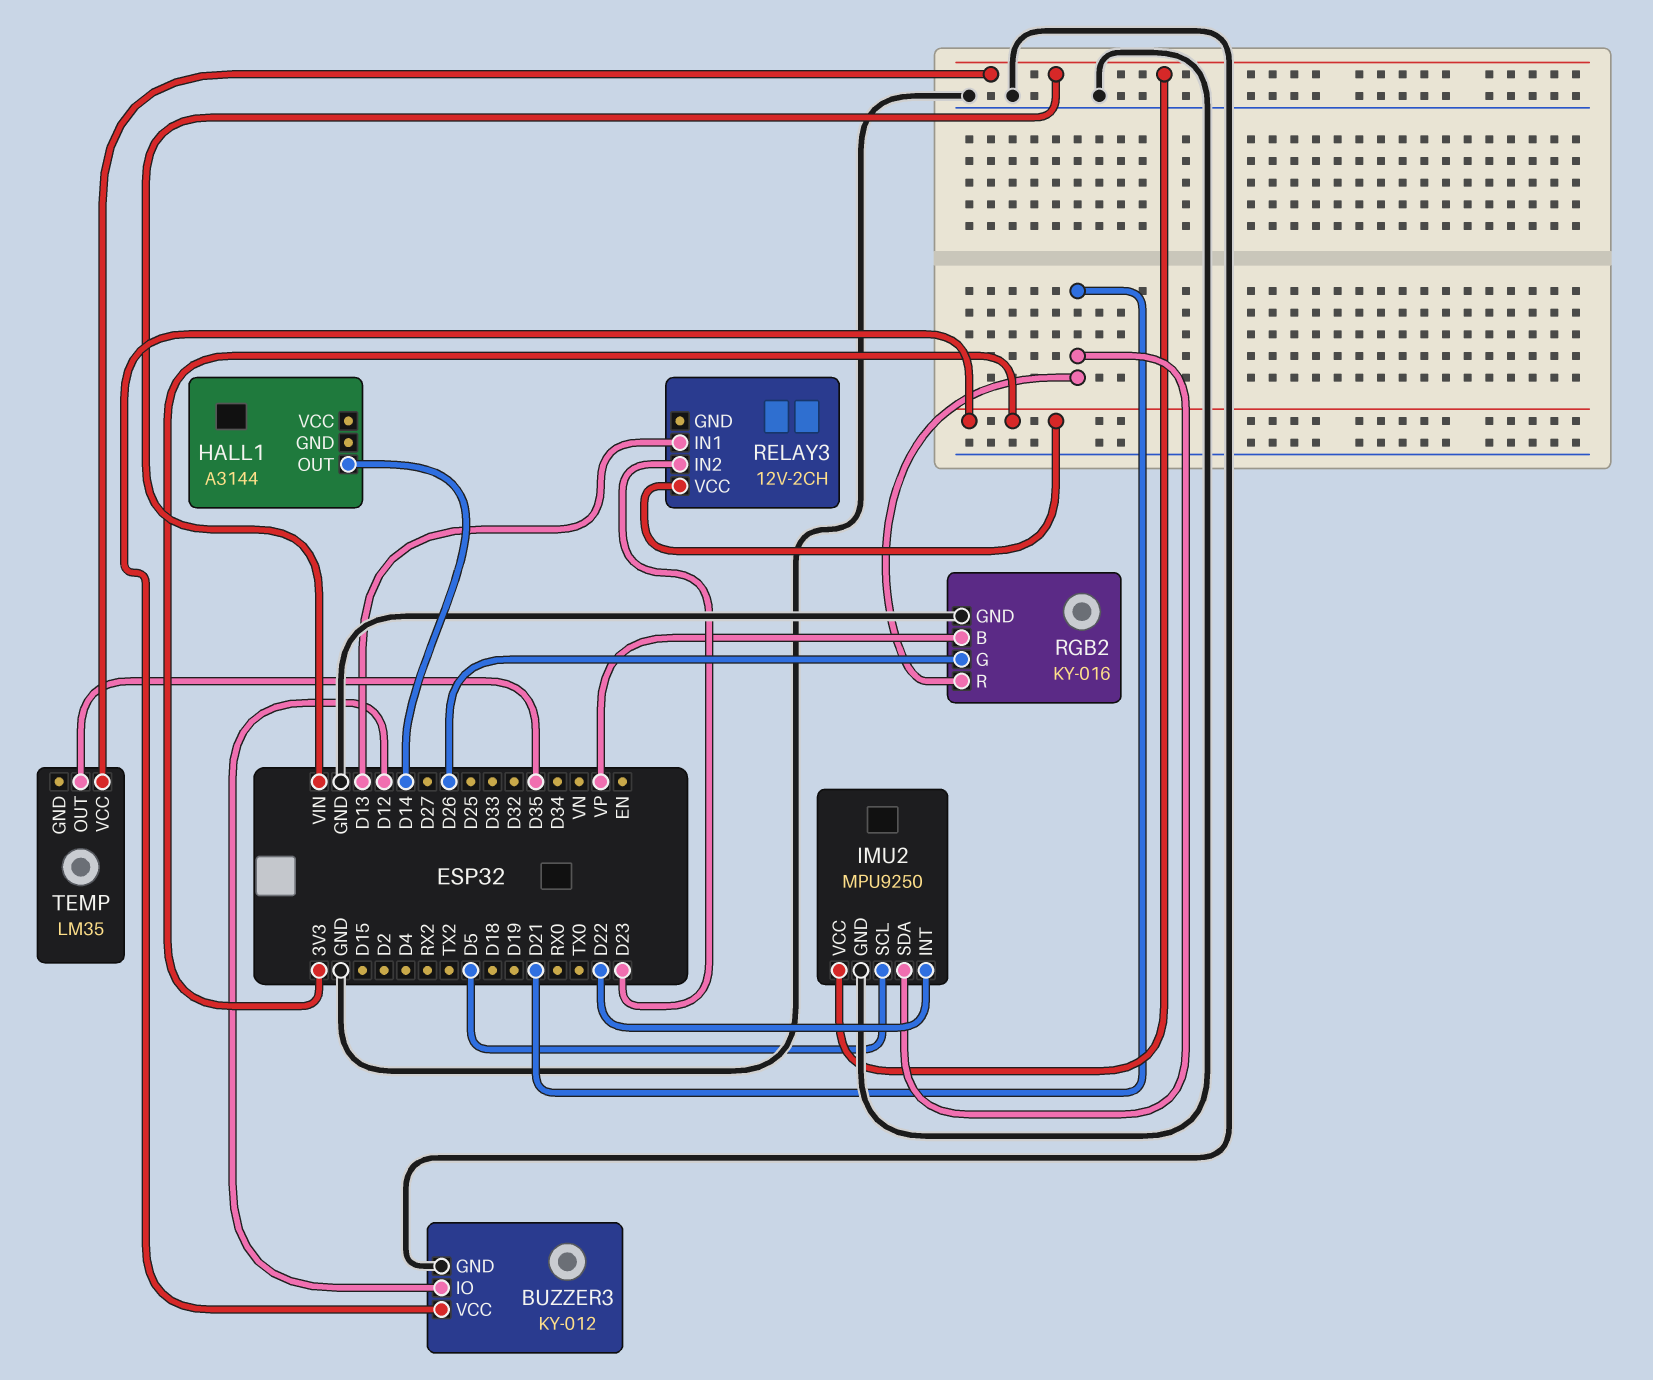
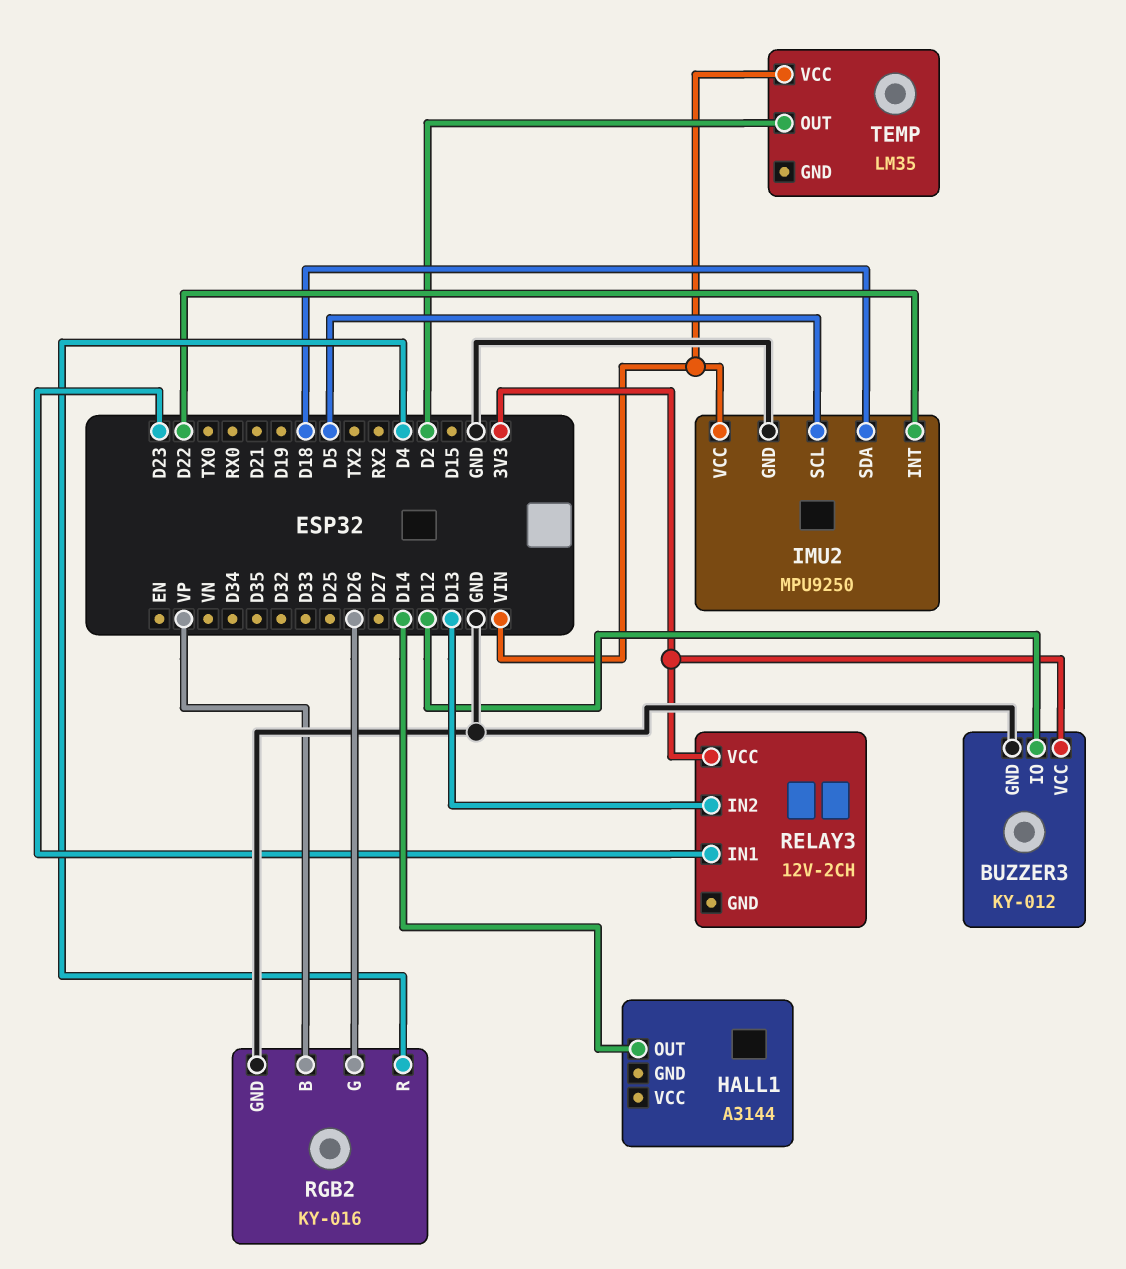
IMU2 pin SDA: D21 -> D18
RELAY3 pin IN1: D13 -> D23
RELAY3 pin IN2: D23 -> D13
RGB2 pin R: D21 -> D4
TEMP pin OUT: D35 -> D2

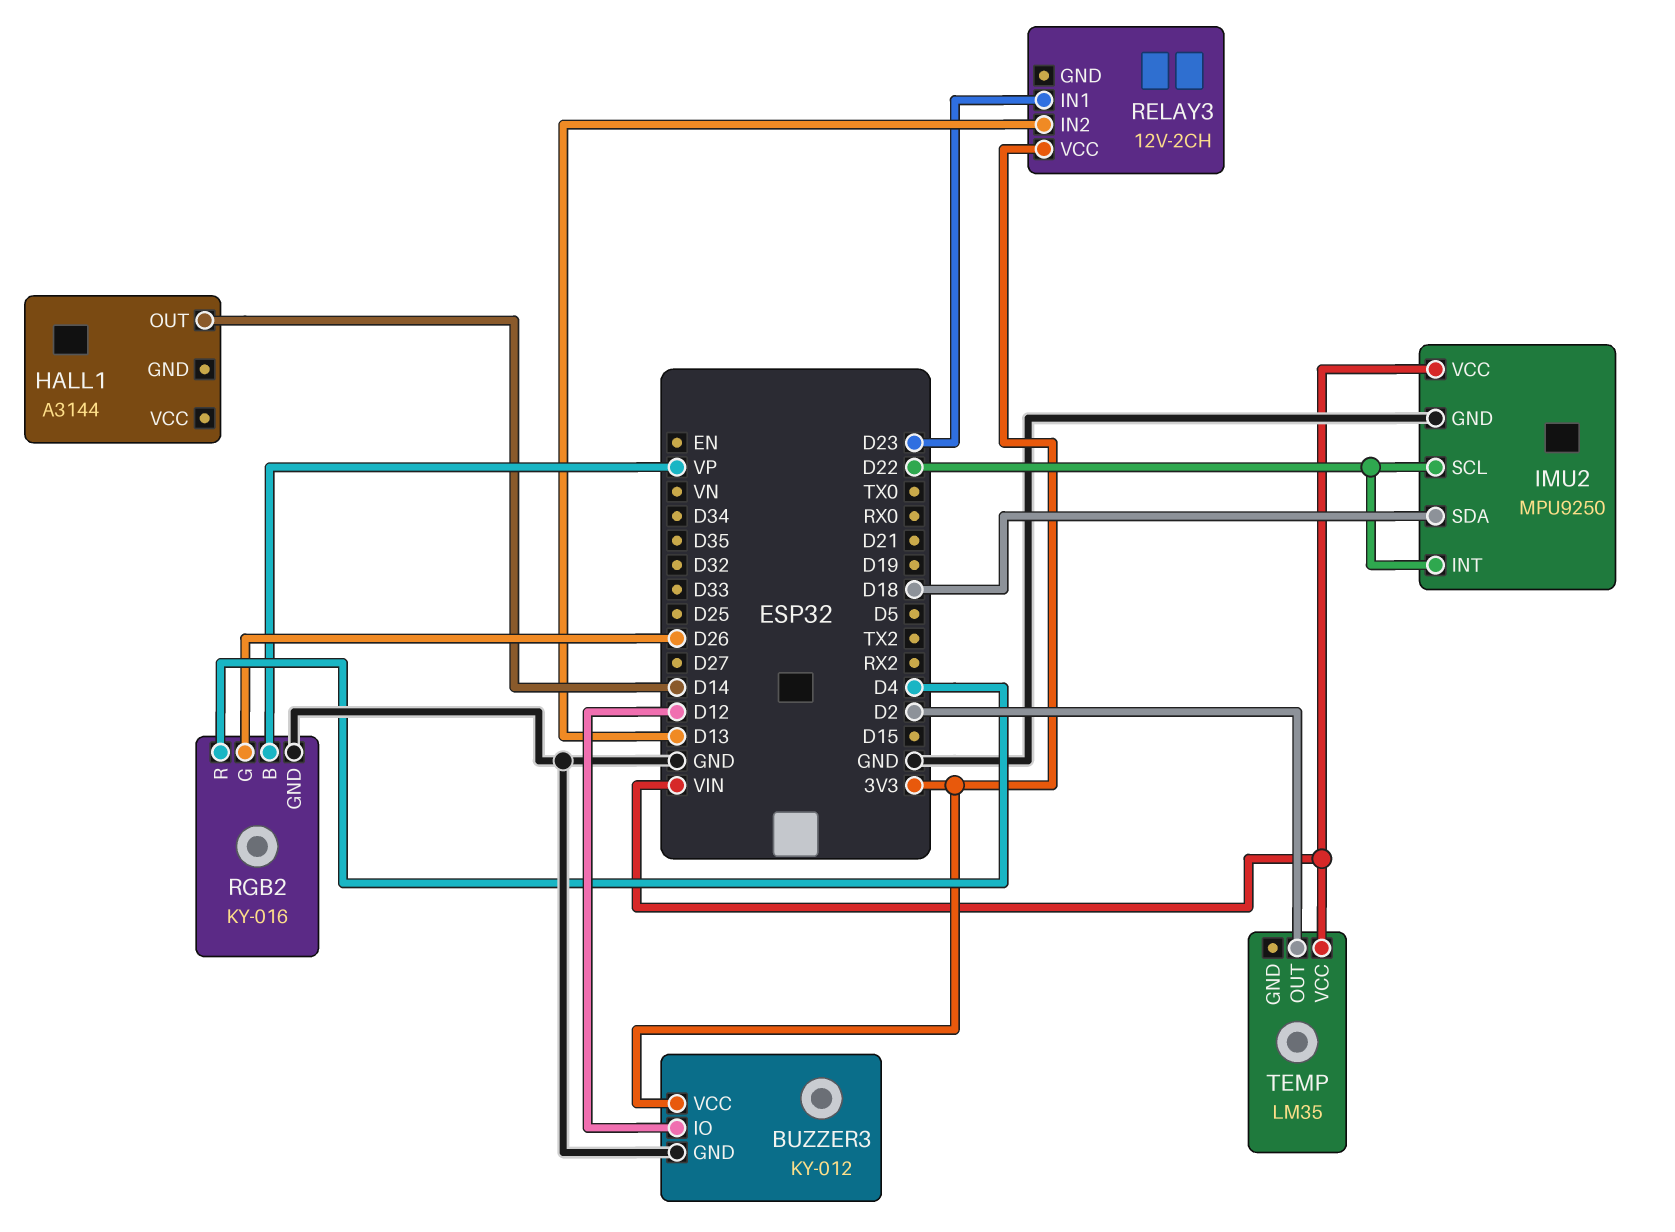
IMU2 pin SCL: D5 -> D22

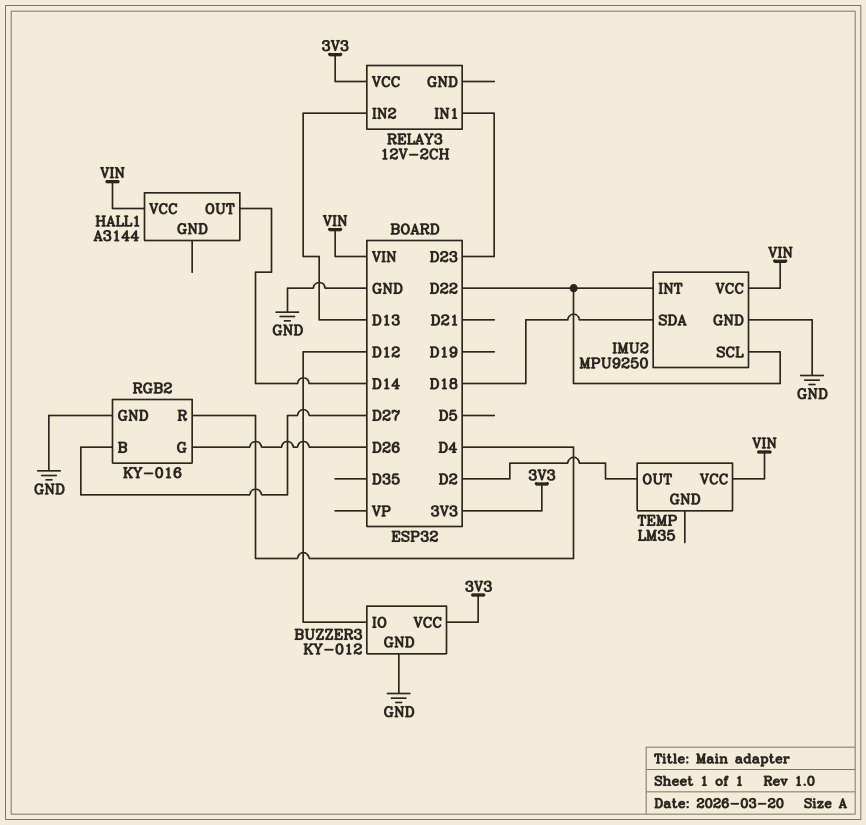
HALL1 pin VCC: none -> VIN
RGB2 pin B: VP -> D27

